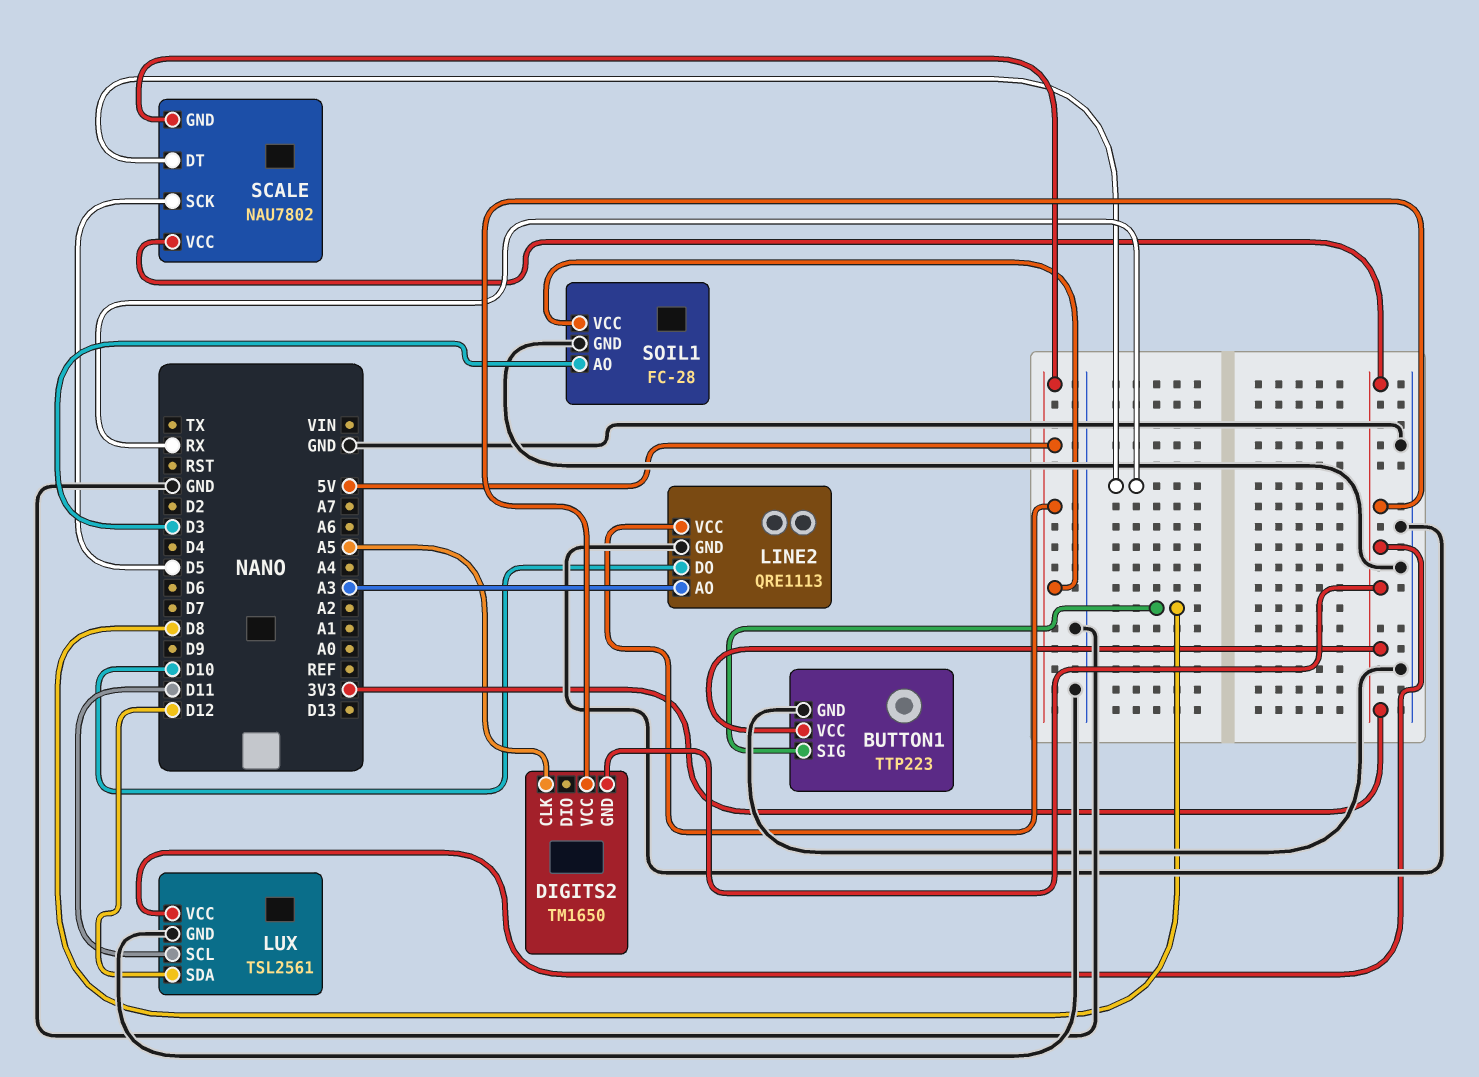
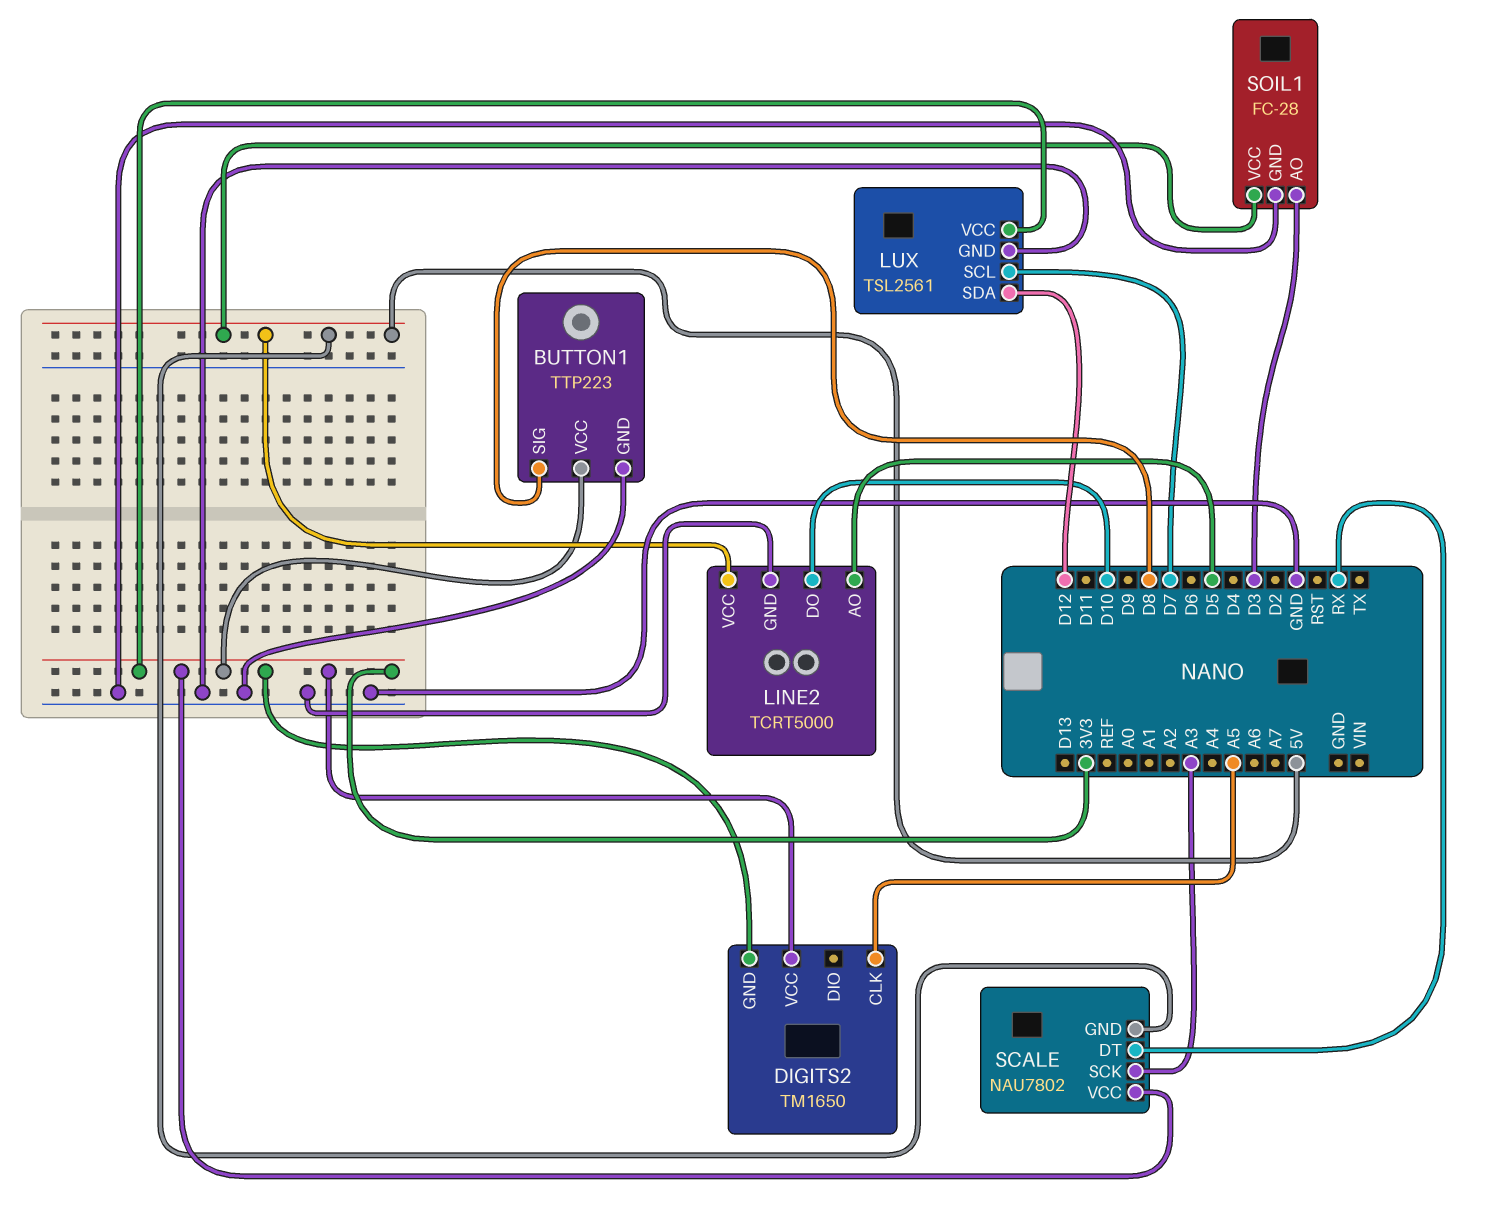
LINE2: QRE1113 -> TCRT5000
LINE2 pin AO: A3 -> D5
LUX pin SCL: D11 -> D7
SCALE pin SCK: D5 -> A3

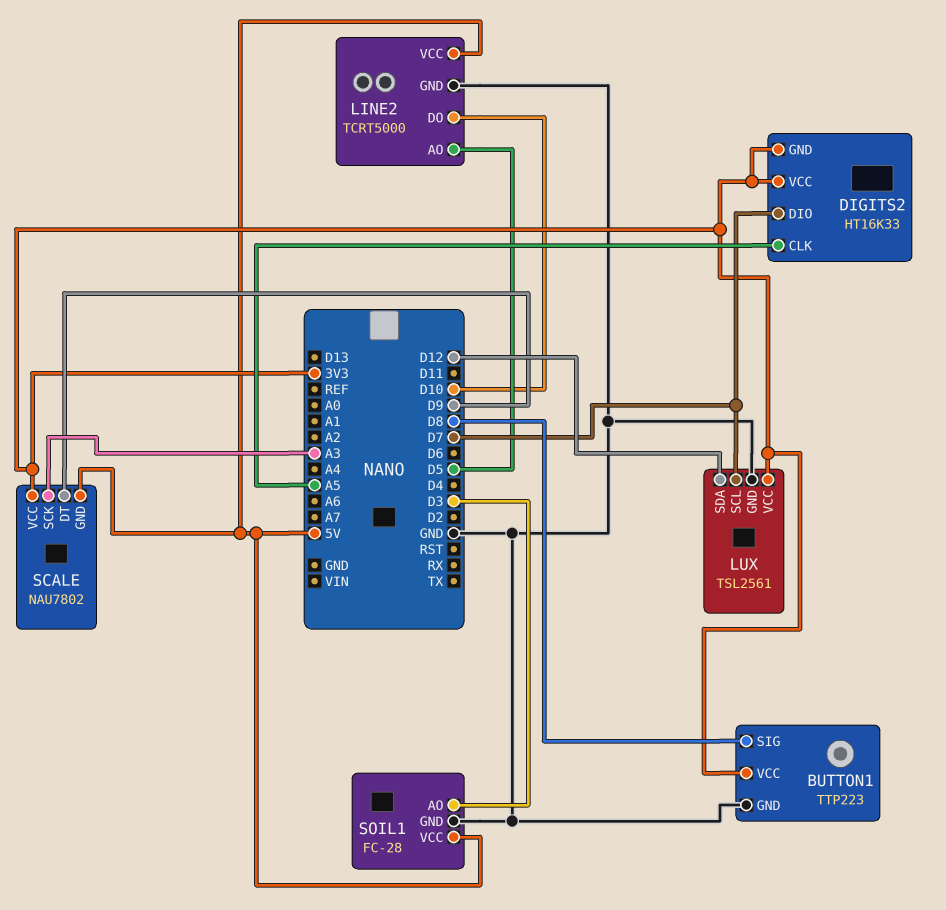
DIGITS2: TM1650 -> HT16K33
DIGITS2 pin DIO: none -> D7
SCALE pin DT: RX -> D9

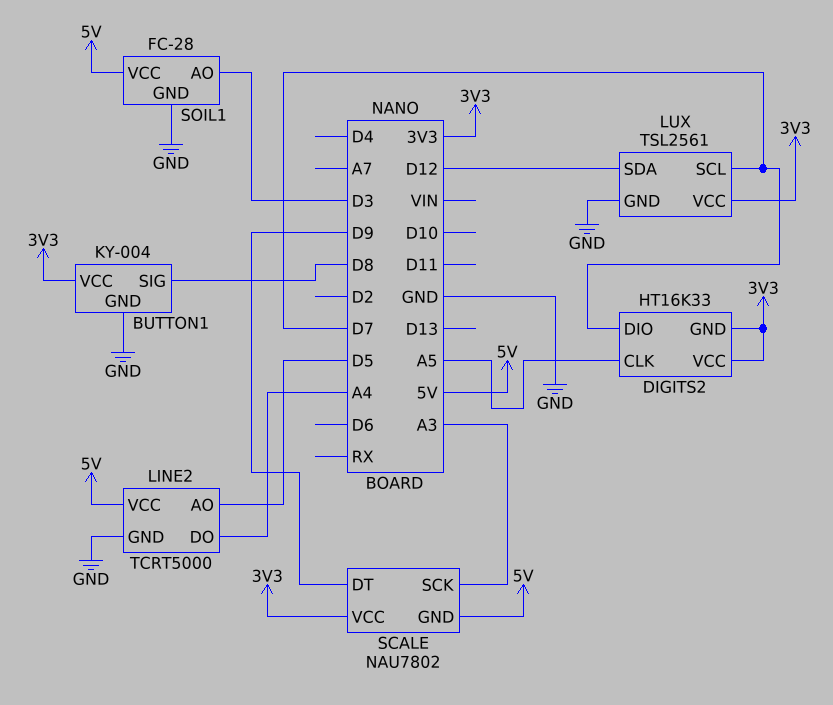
BUTTON1: TTP223 -> KY-004
LINE2 pin DO: D10 -> A4

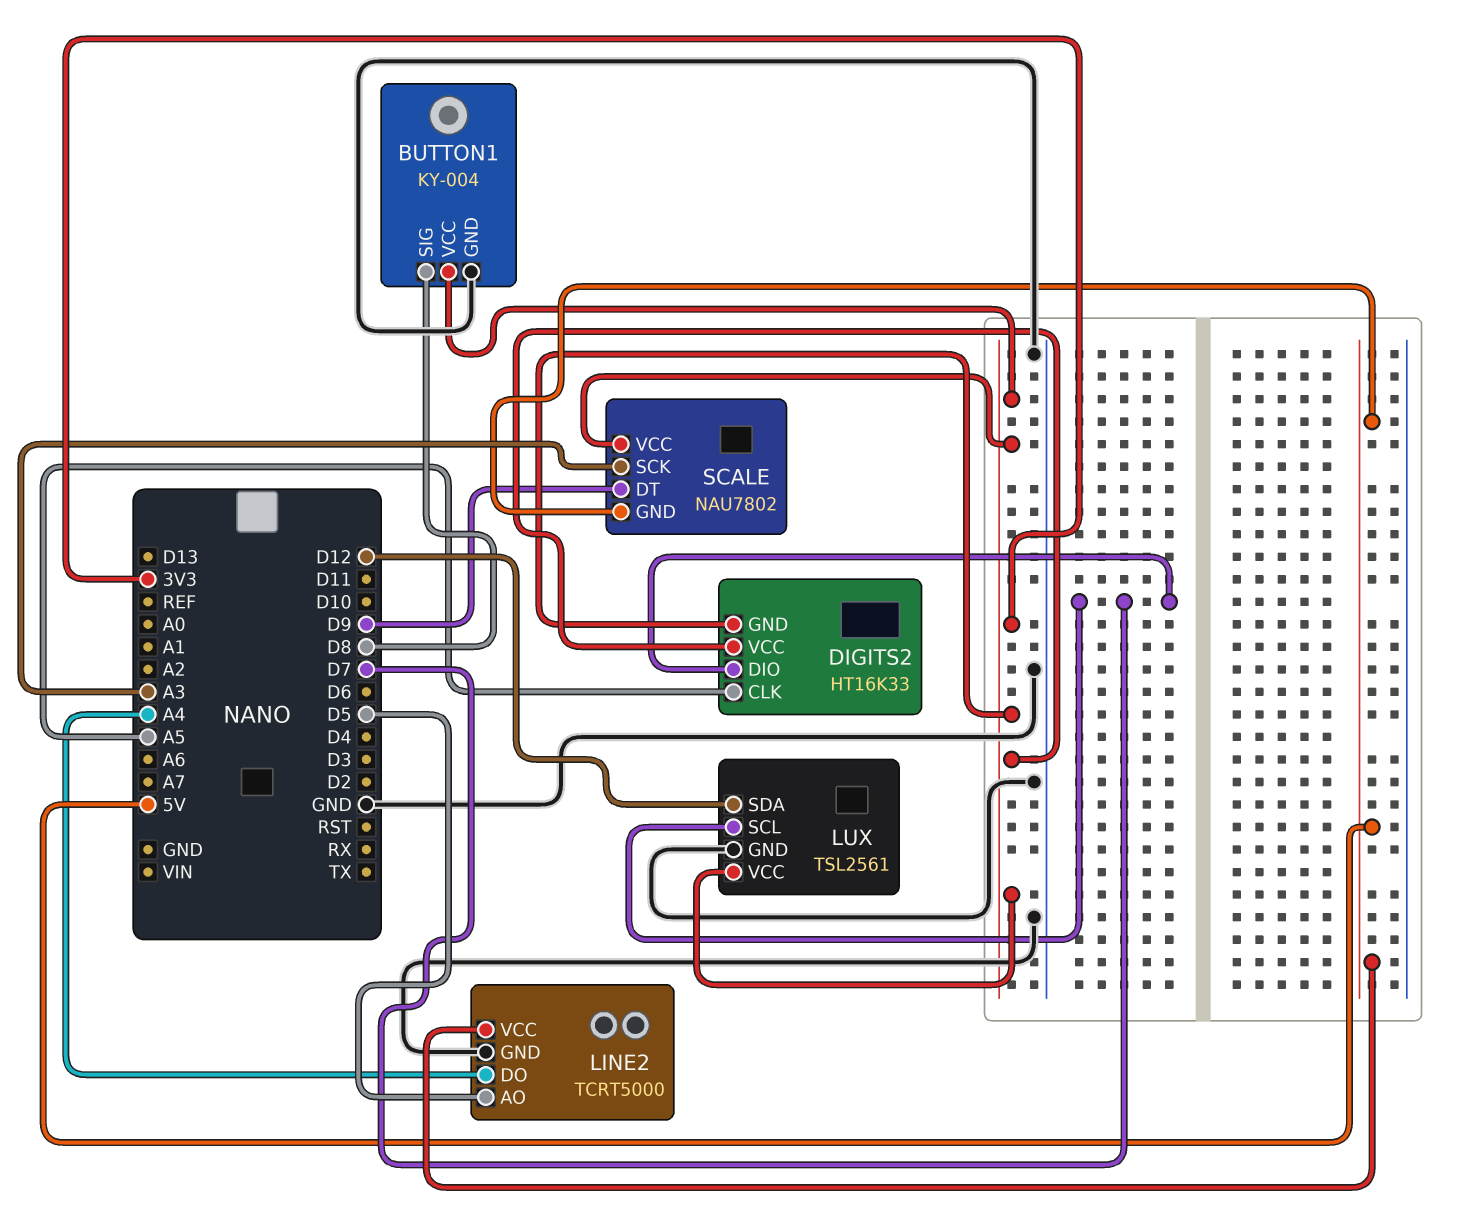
SOIL1: FC-28 -> none
SOIL1 pin AO: D3 -> none
SOIL1 pin GND: GND -> none
SOIL1 pin VCC: 5V -> none

